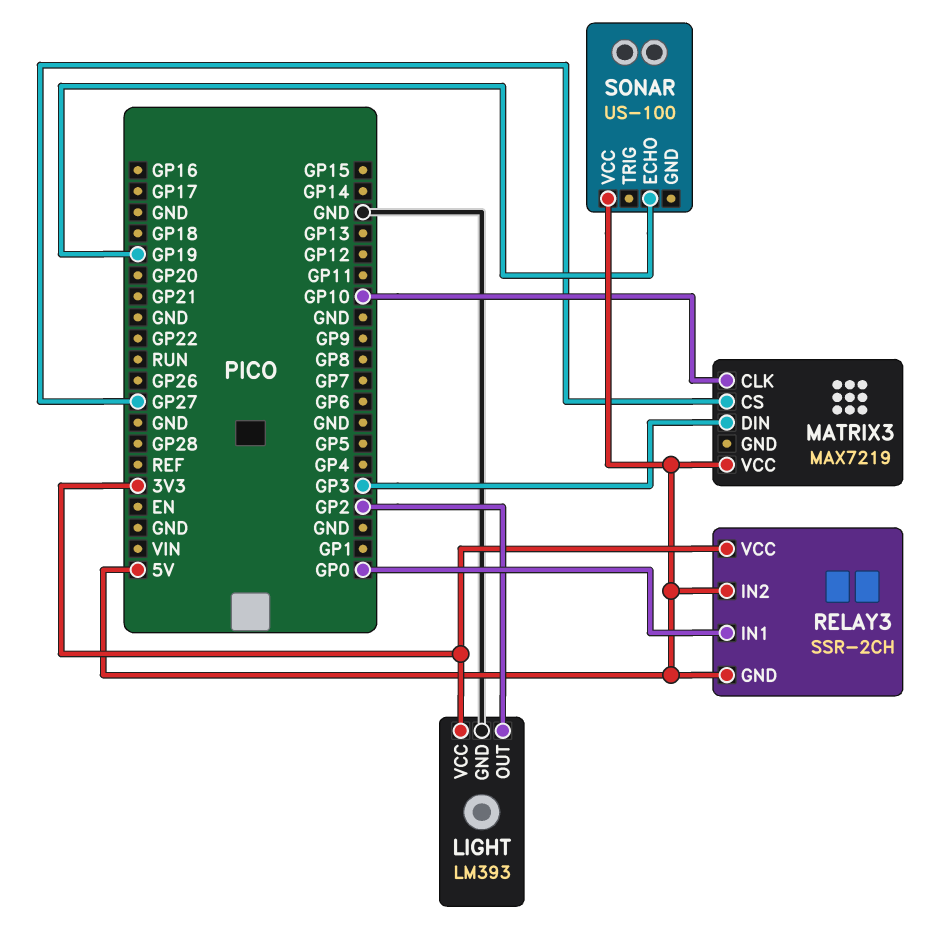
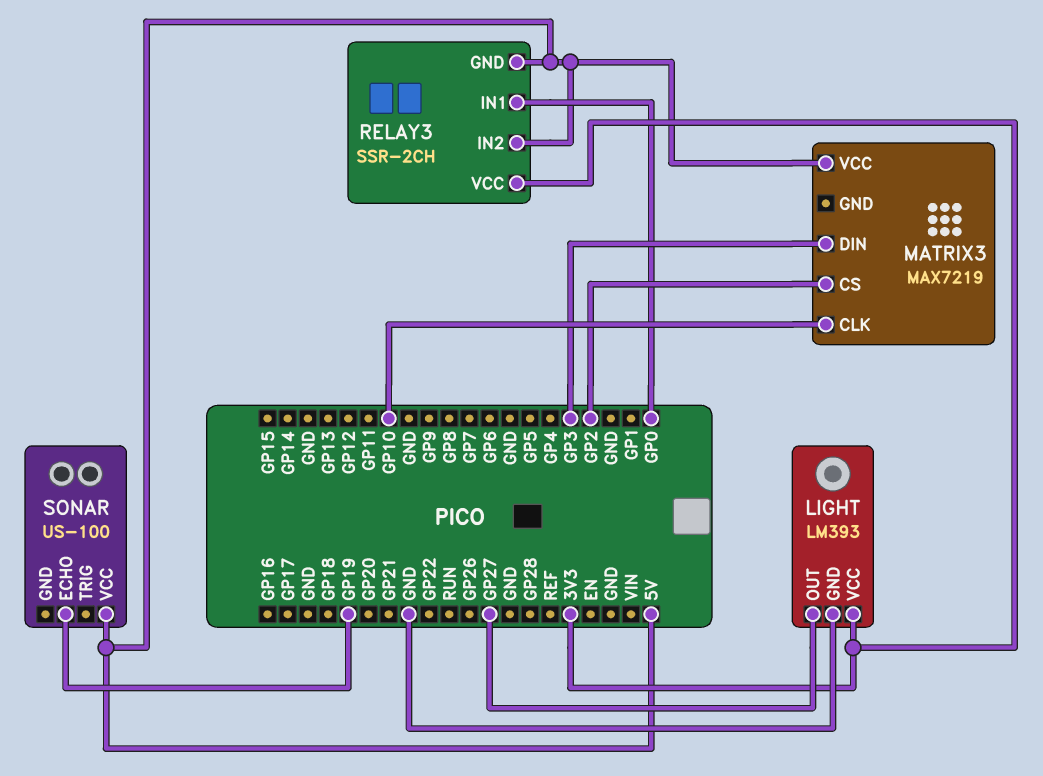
LIGHT pin OUT: GP2 -> GP27
MATRIX3 pin CS: GP27 -> GP2

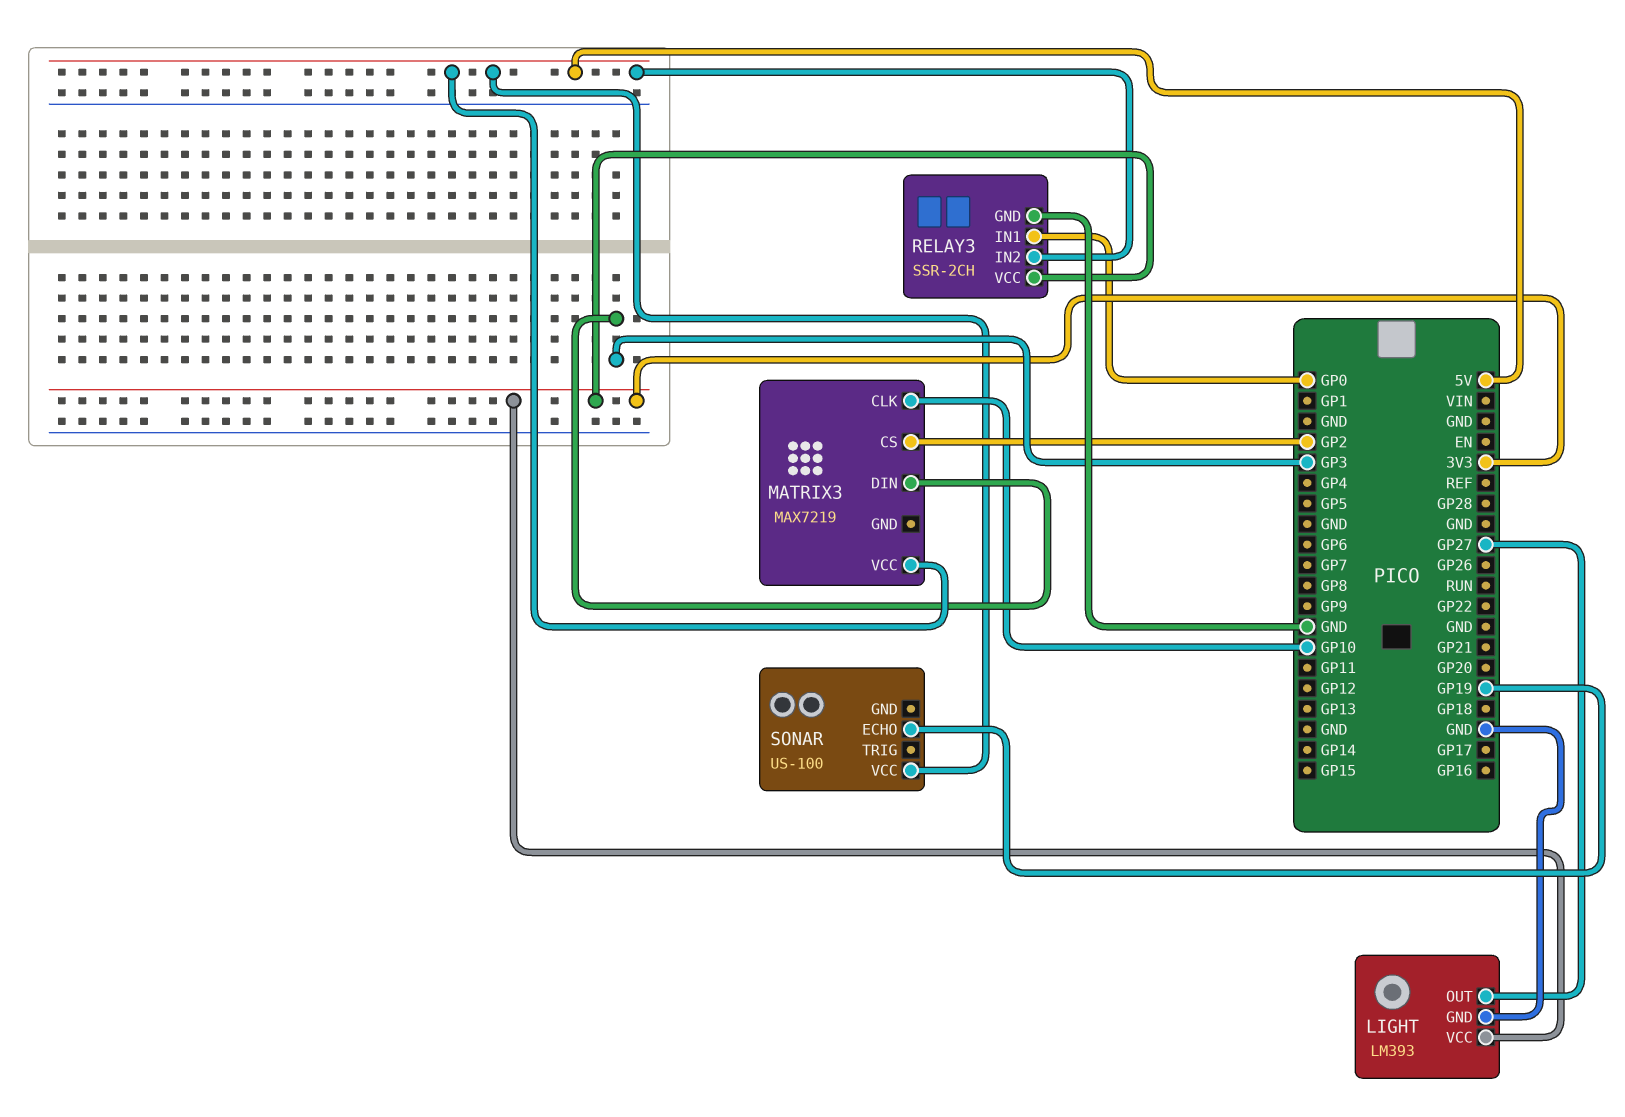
RELAY3 pin GND: 5V -> GND

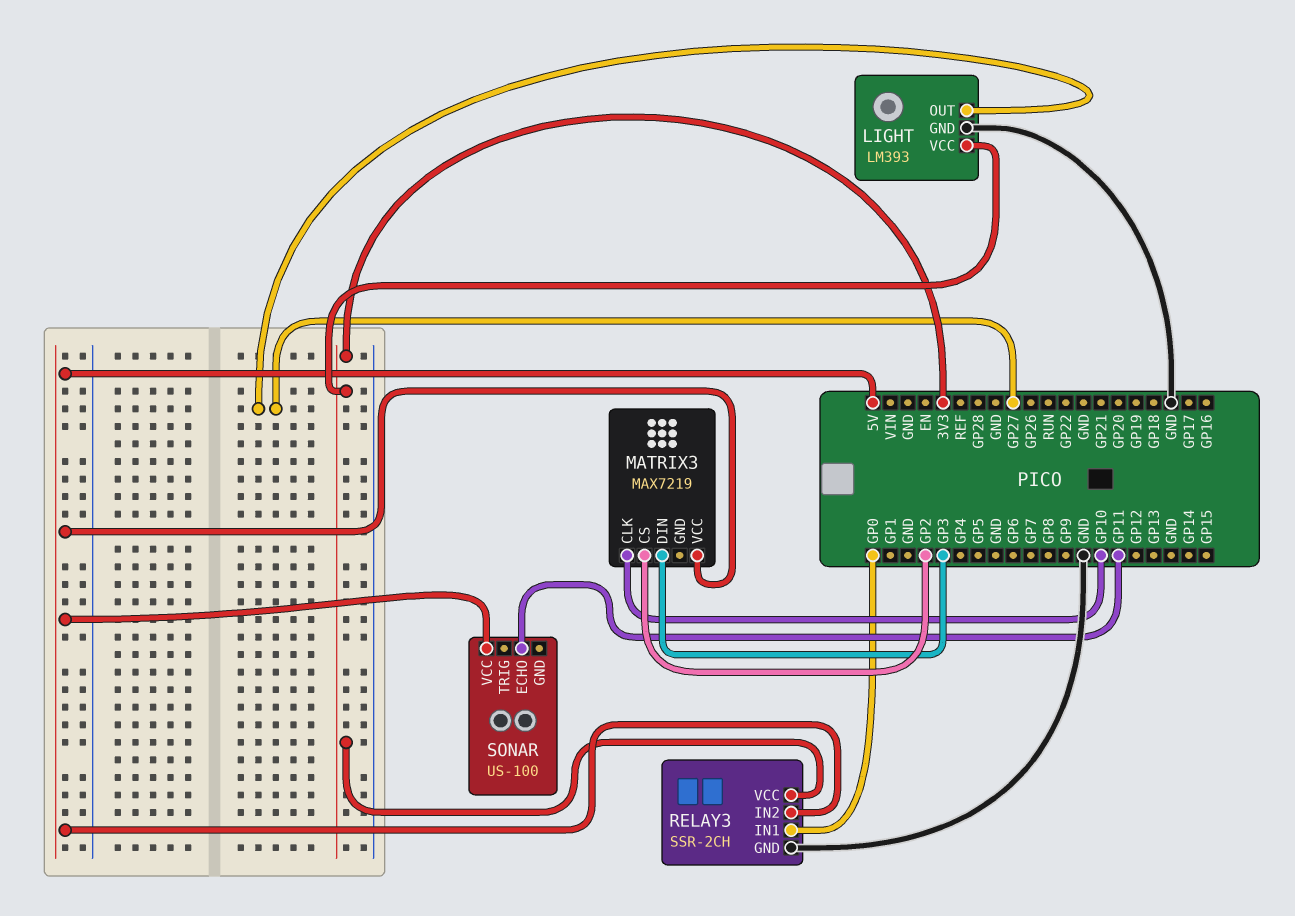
SONAR pin ECHO: GP19 -> GP11

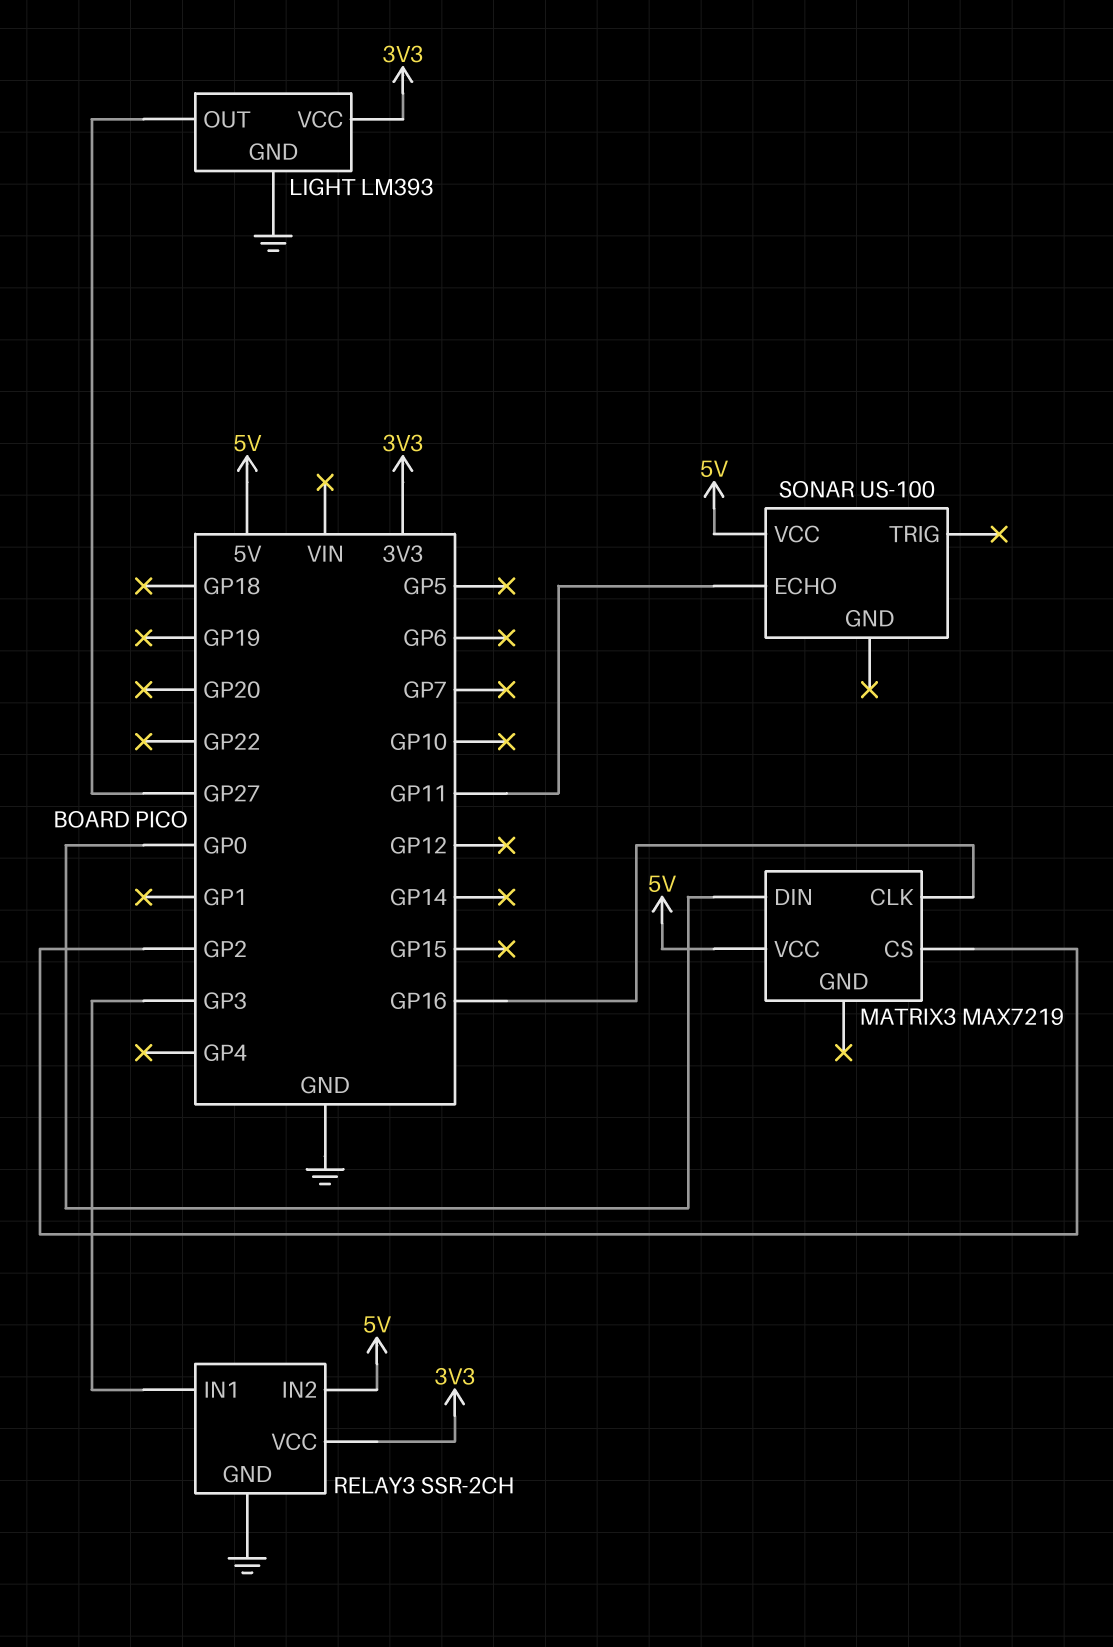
MATRIX3 pin CLK: GP10 -> GP16
MATRIX3 pin DIN: GP3 -> GP0
RELAY3 pin IN1: GP0 -> GP3

